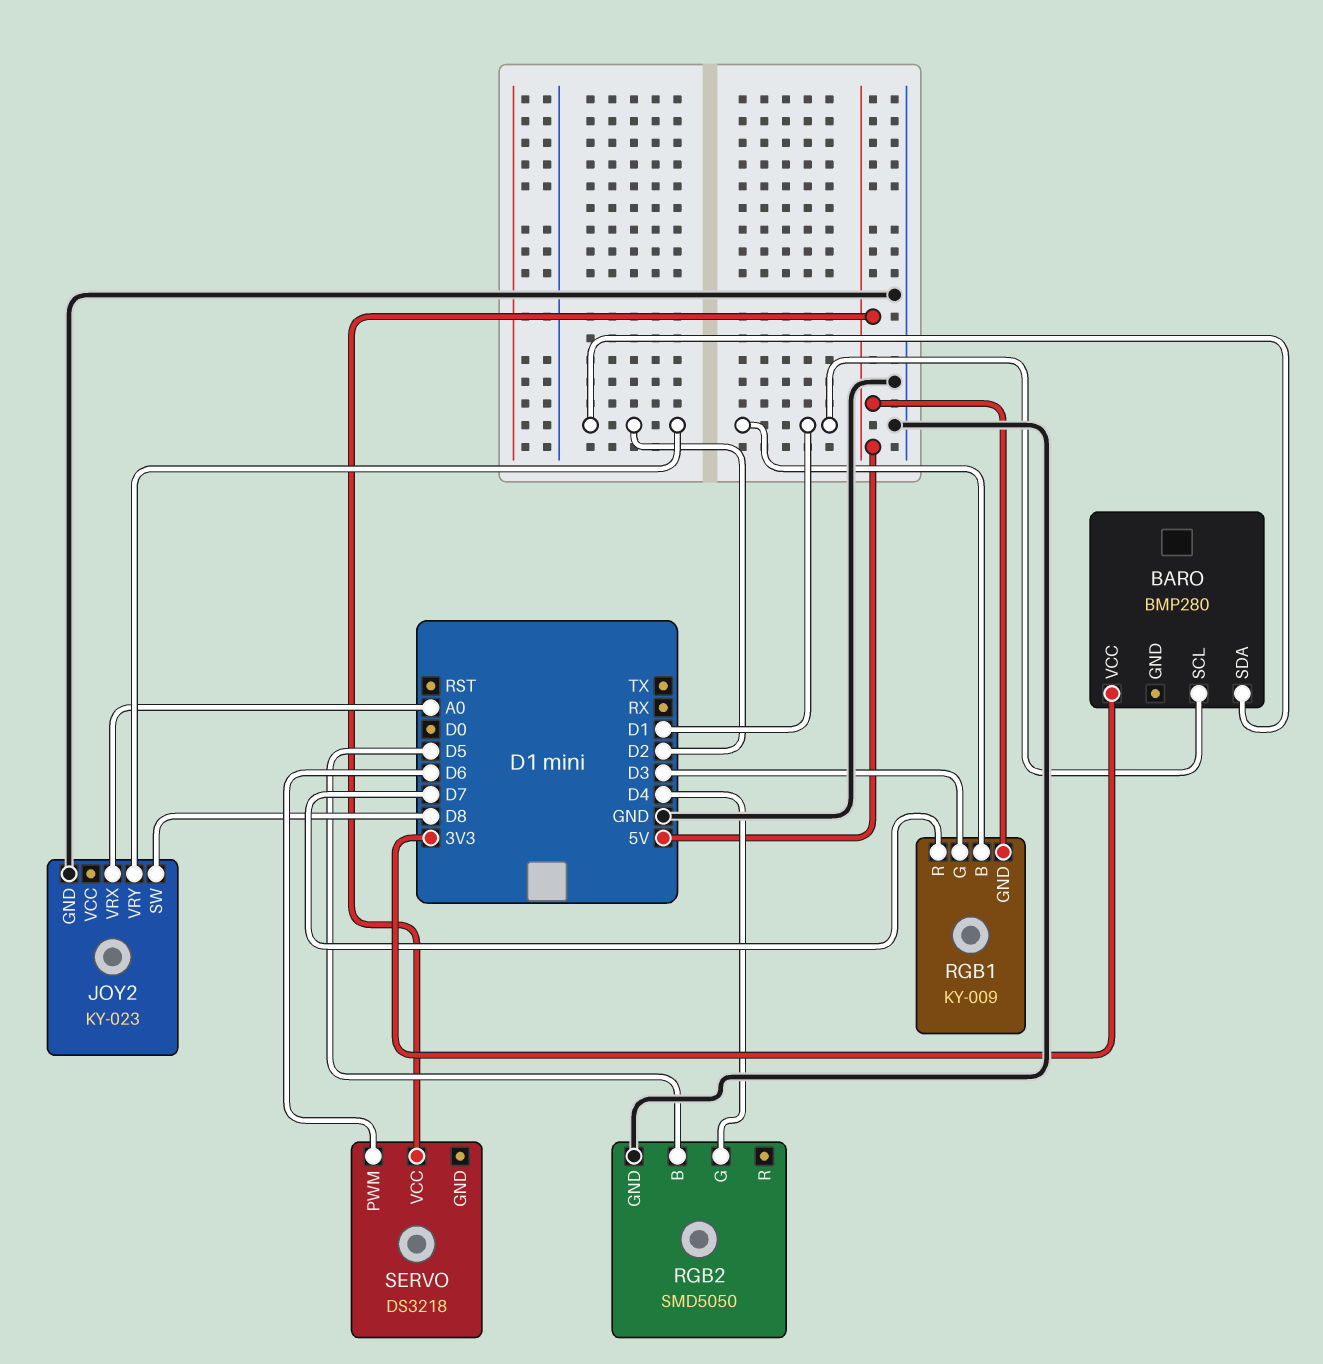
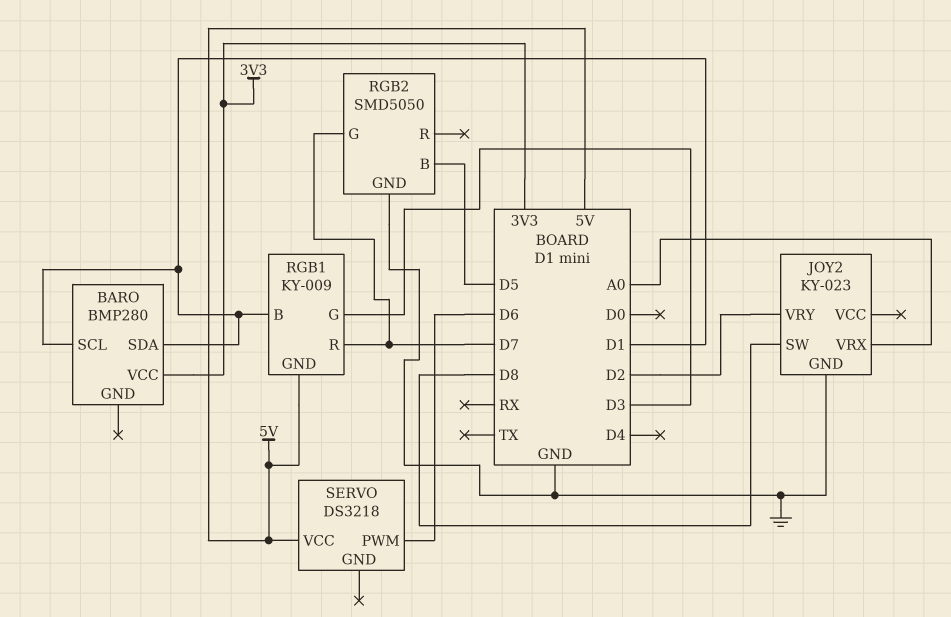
BARO pin SDA: D2 -> D1
RGB2 pin G: D4 -> D7

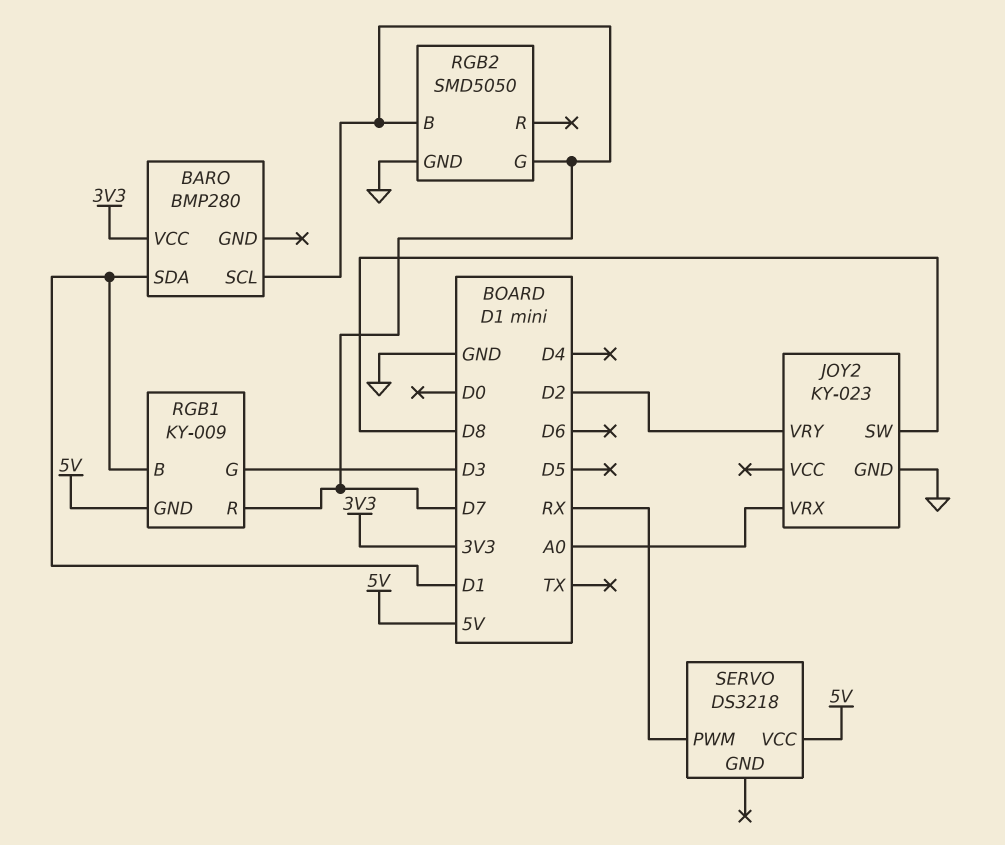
BARO pin SCL: D1 -> D7
RGB2 pin B: D5 -> D7
SERVO pin PWM: D6 -> RX

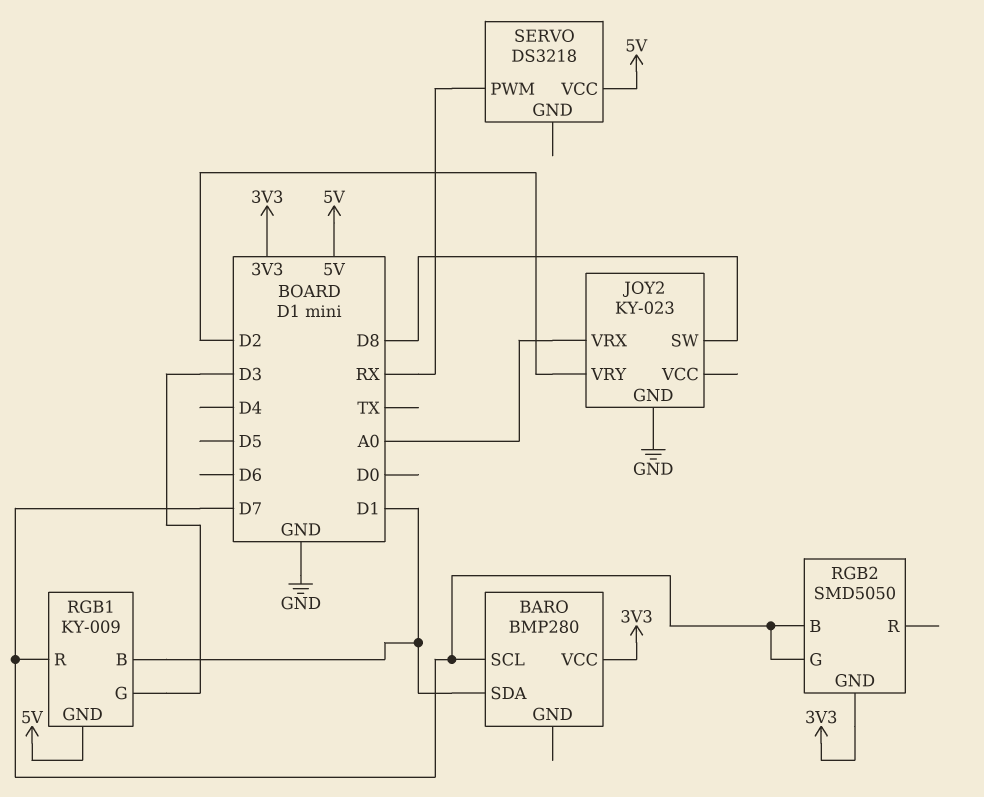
RGB2 pin GND: GND -> 3V3

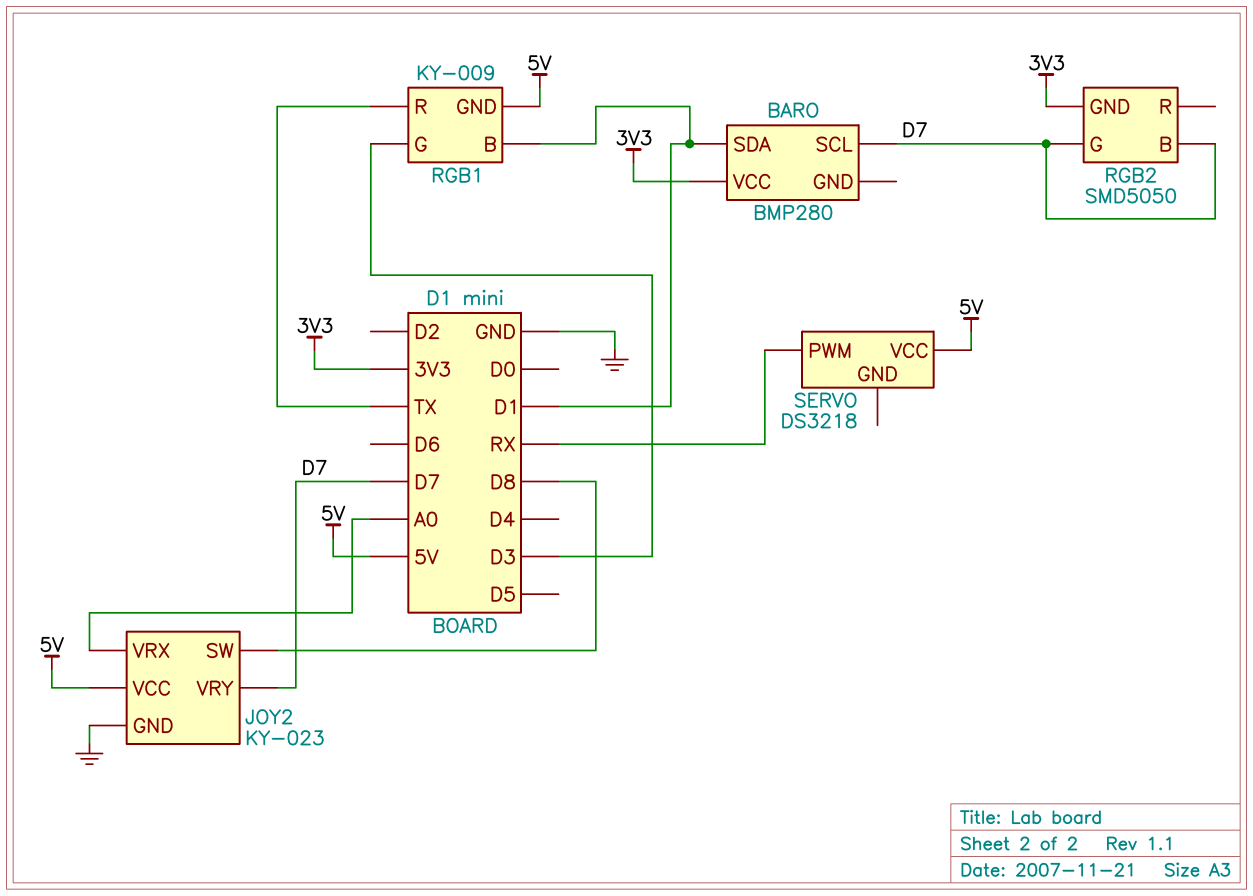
JOY2 pin VCC: none -> 5V
JOY2 pin VRY: D2 -> D7
RGB1 pin R: D7 -> TX

